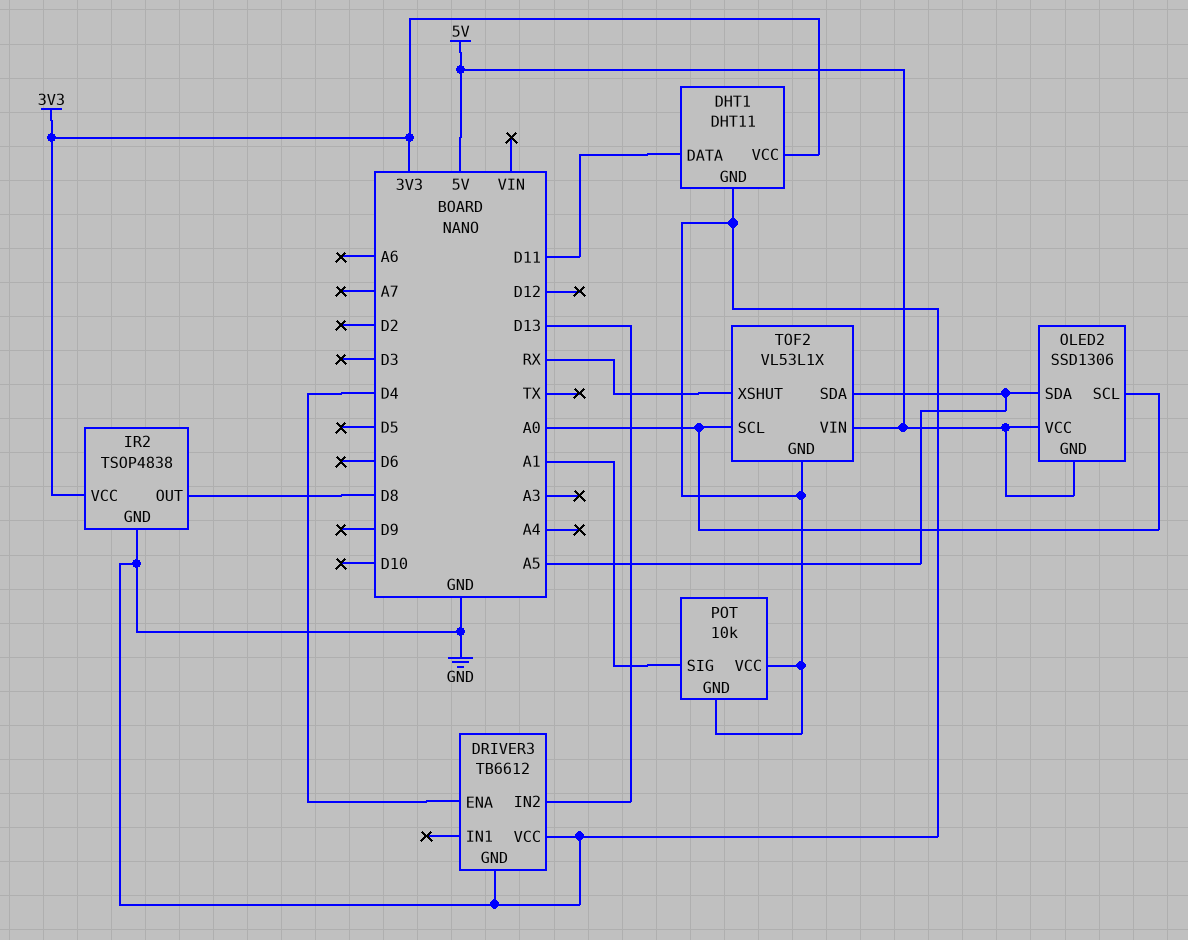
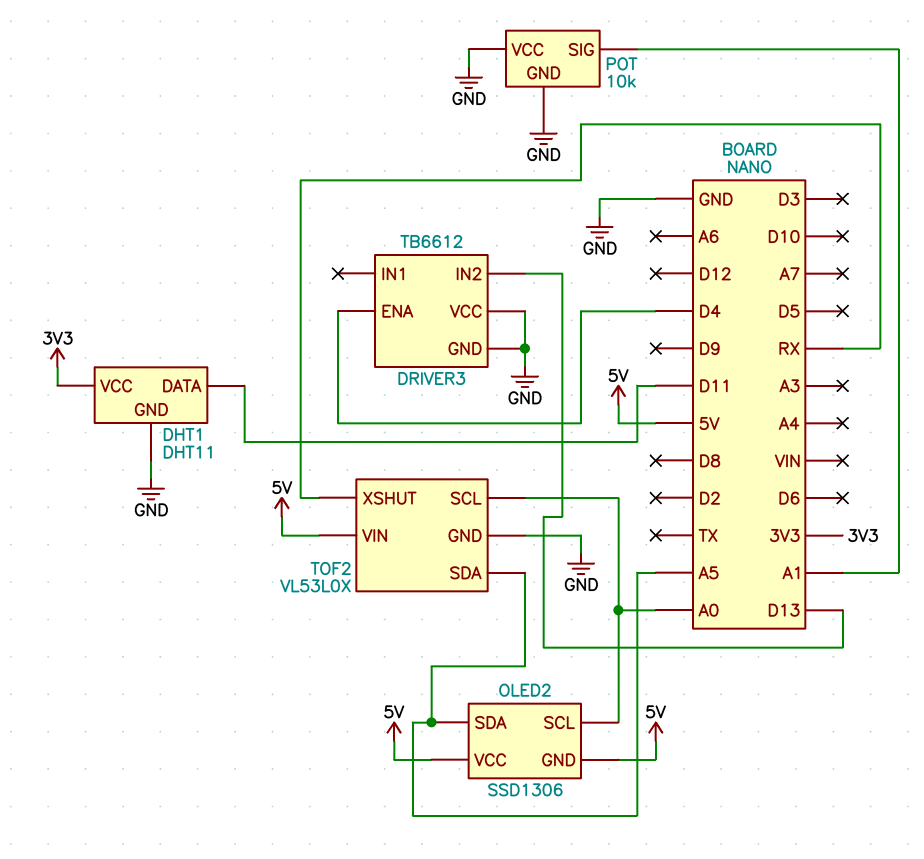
IR2: TSOP4838 -> none
IR2 pin GND: GND -> none
IR2 pin OUT: D8 -> none
IR2 pin VCC: 3V3 -> none
TOF2: VL53L1X -> VL53L0X

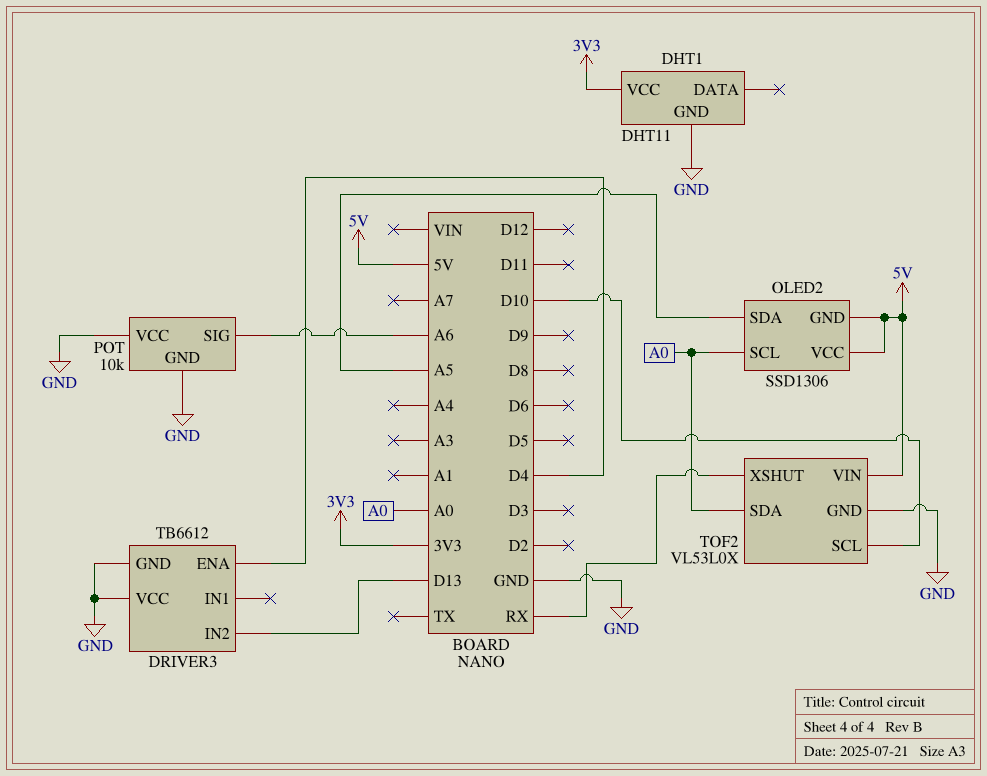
DHT1 pin DATA: D11 -> none
POT pin SIG: A1 -> A6
TOF2 pin SCL: A0 -> D10
TOF2 pin SDA: A5 -> A0

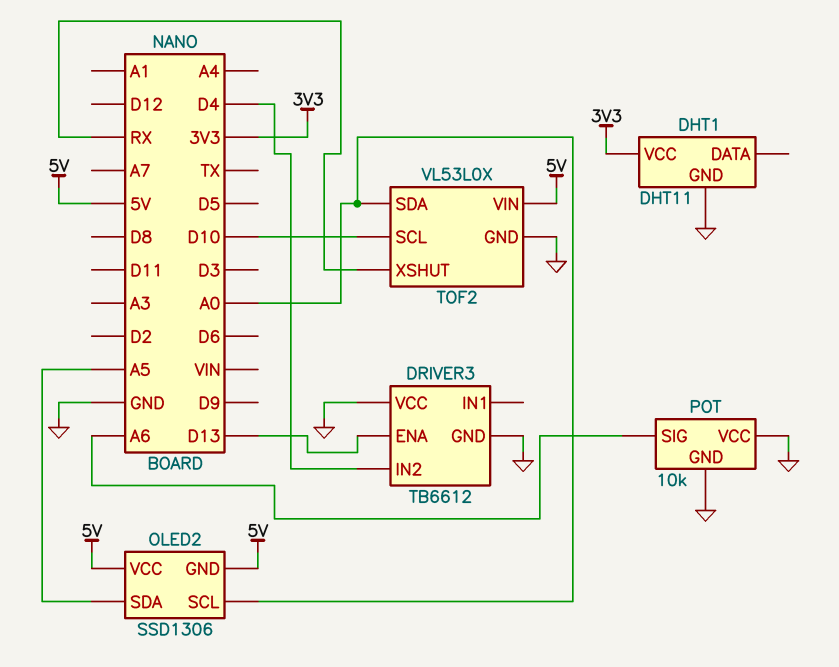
DRIVER3 pin ENA: D4 -> D13
DRIVER3 pin IN2: D13 -> D4

